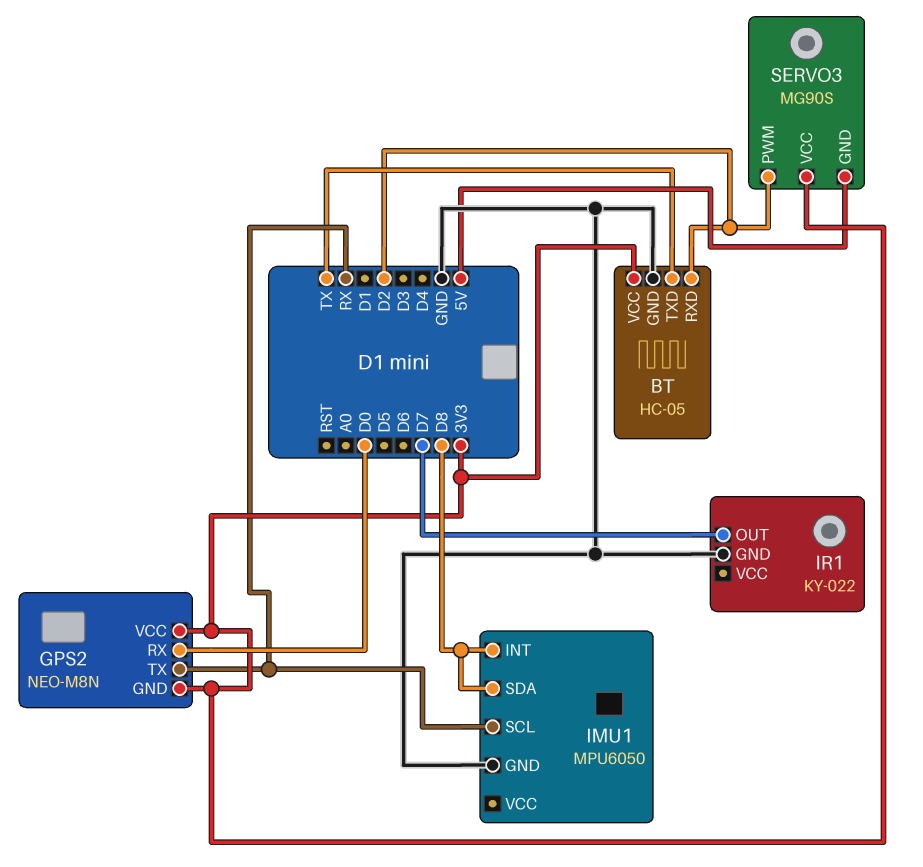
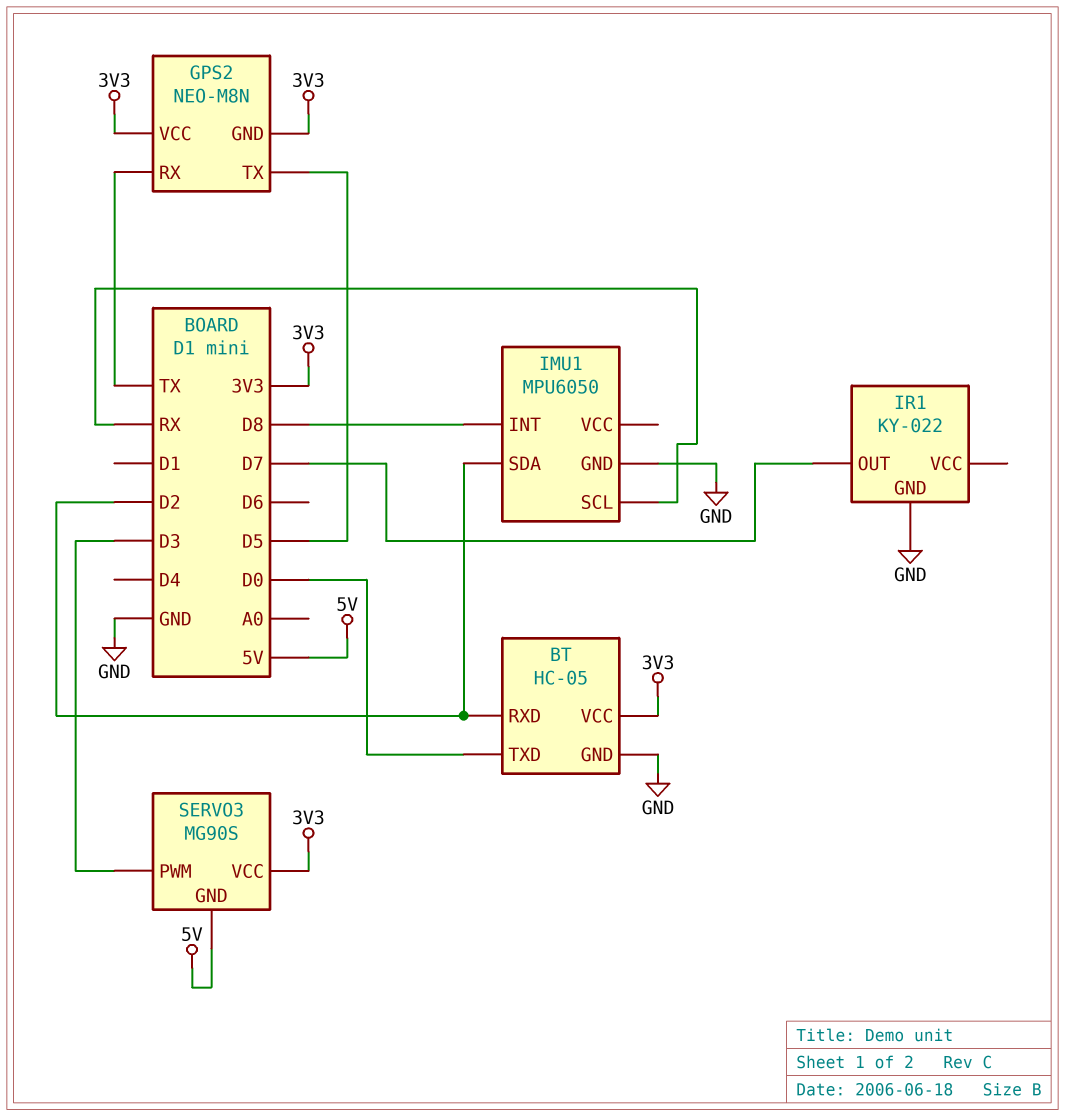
BT pin TXD: TX -> D0
GPS2 pin RX: D0 -> TX
GPS2 pin TX: RX -> D5
IMU1 pin SDA: D8 -> D2
SERVO3 pin PWM: D2 -> D3

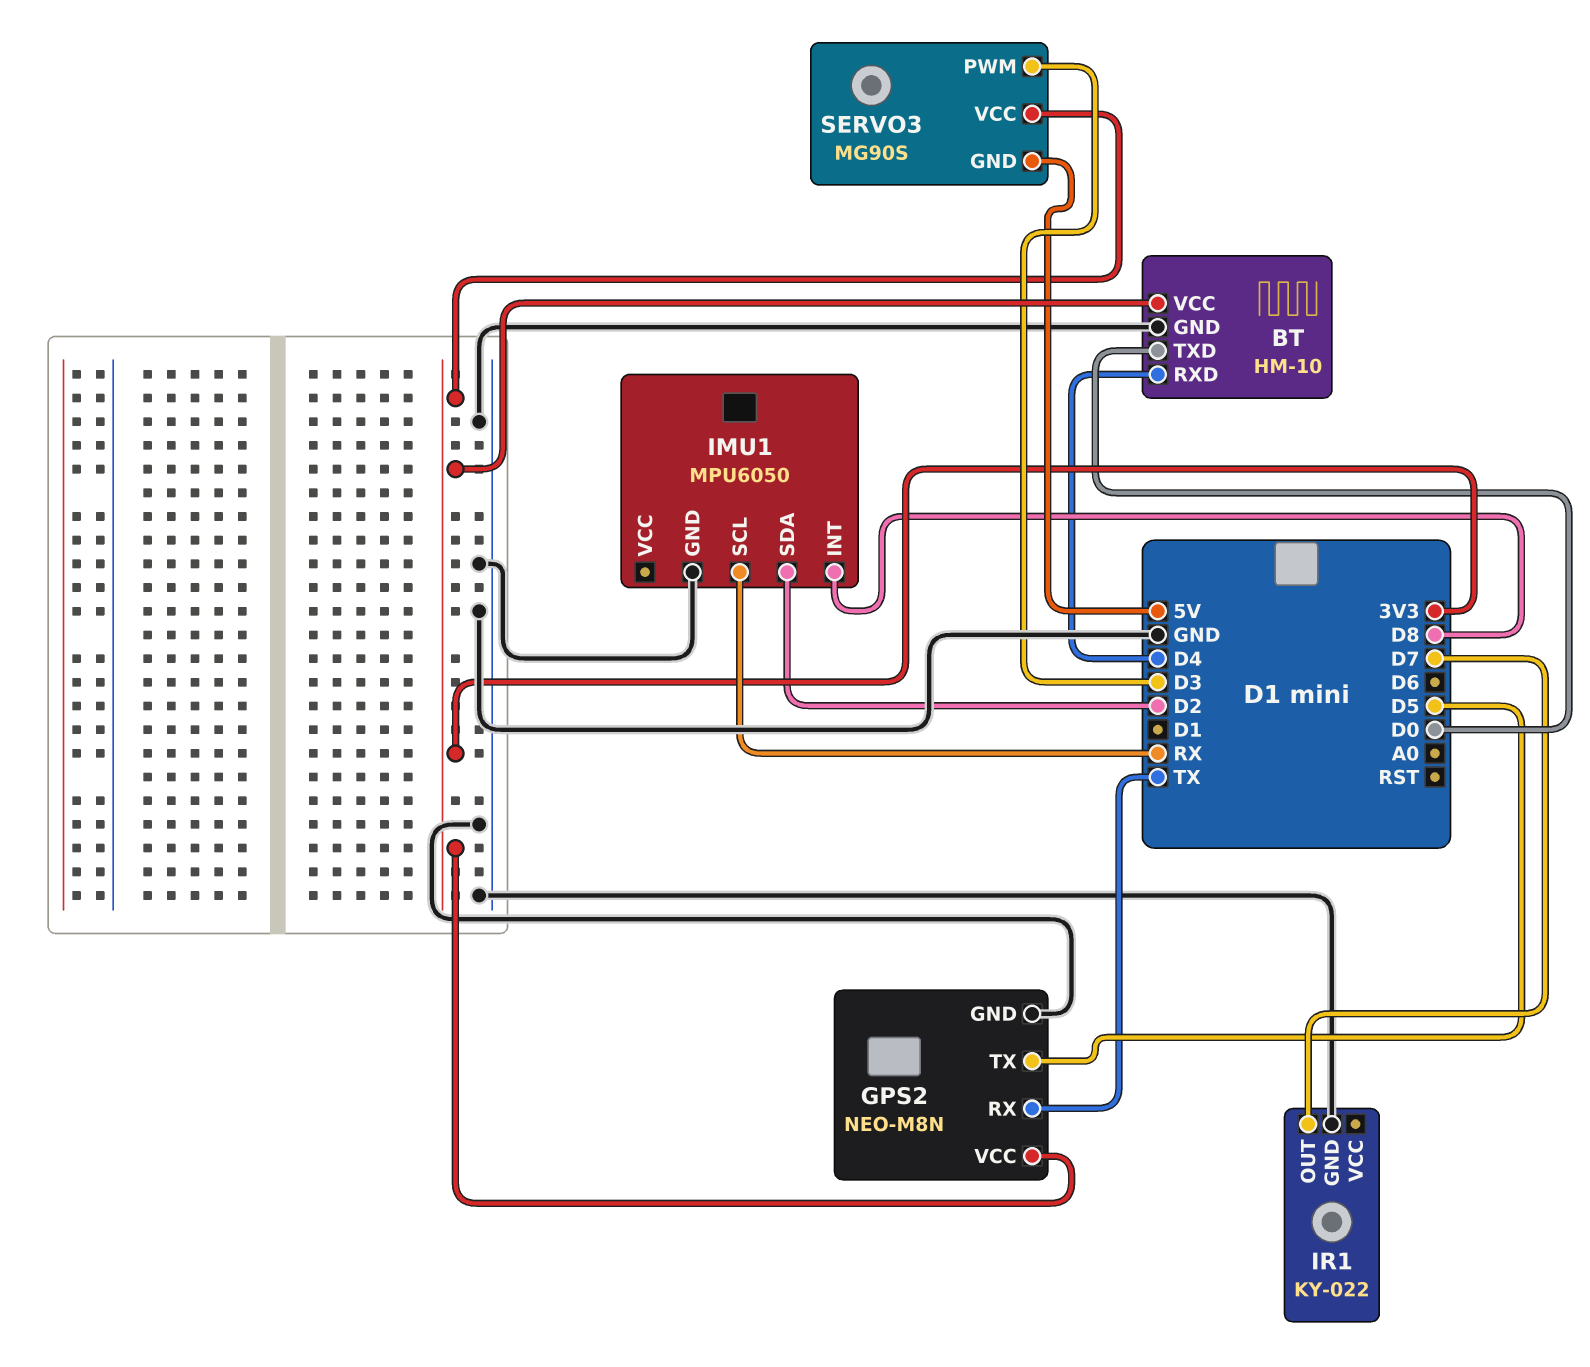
BT: HC-05 -> HM-10
BT pin RXD: D2 -> D4
GPS2 pin GND: 3V3 -> GND

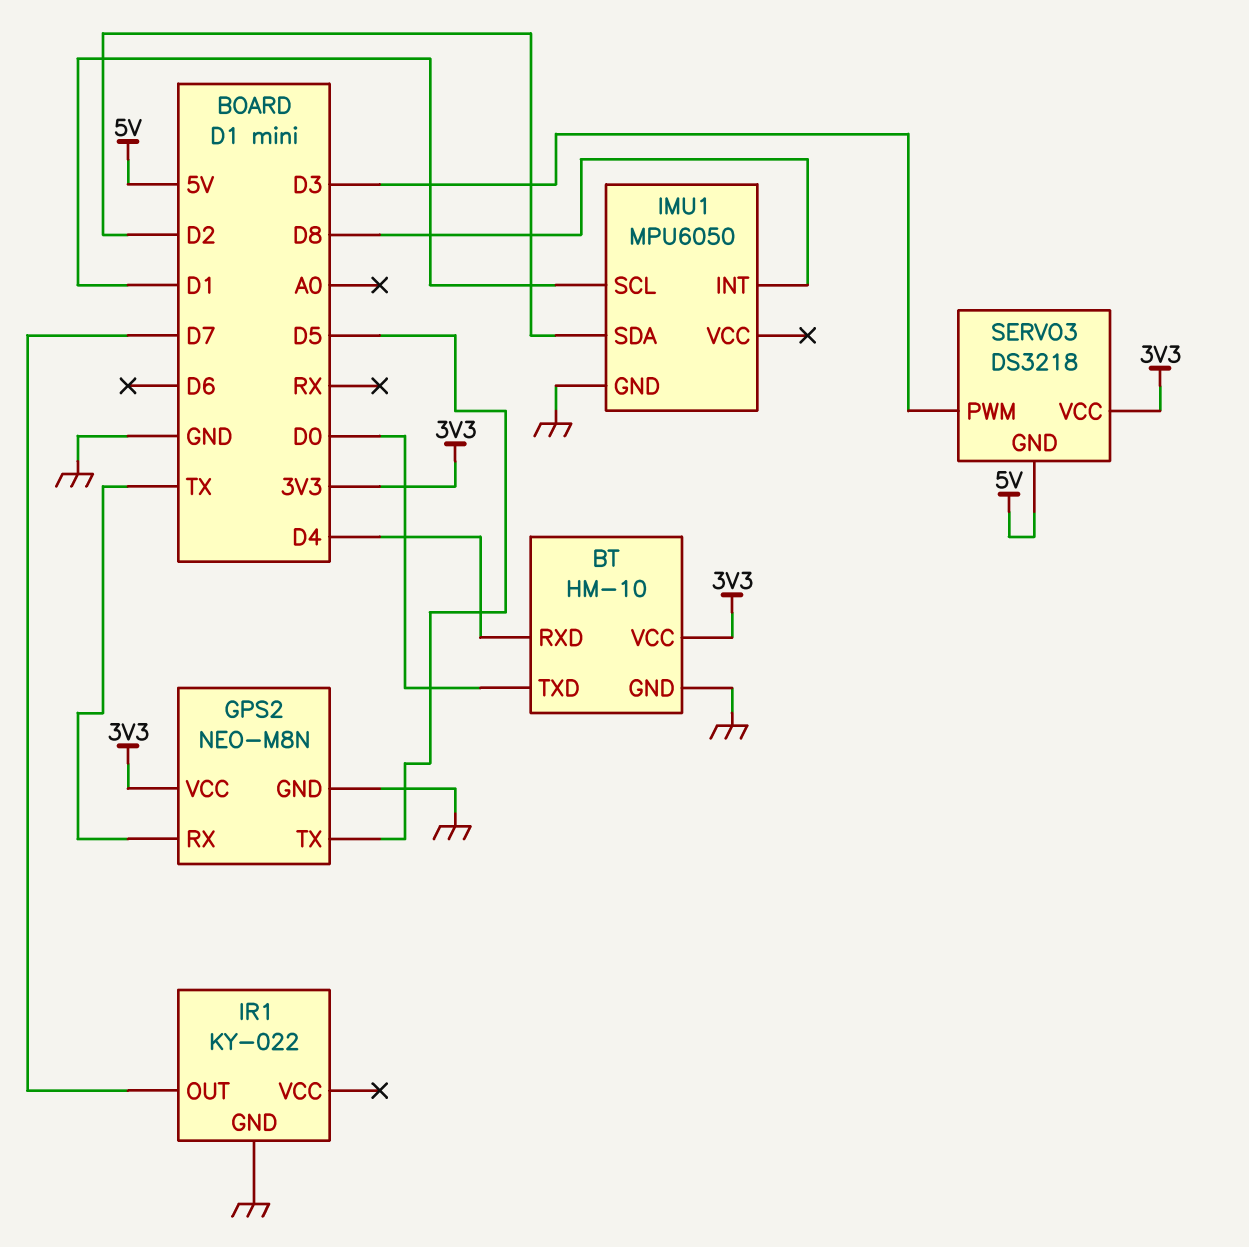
IMU1 pin SCL: RX -> D1
SERVO3: MG90S -> DS3218

